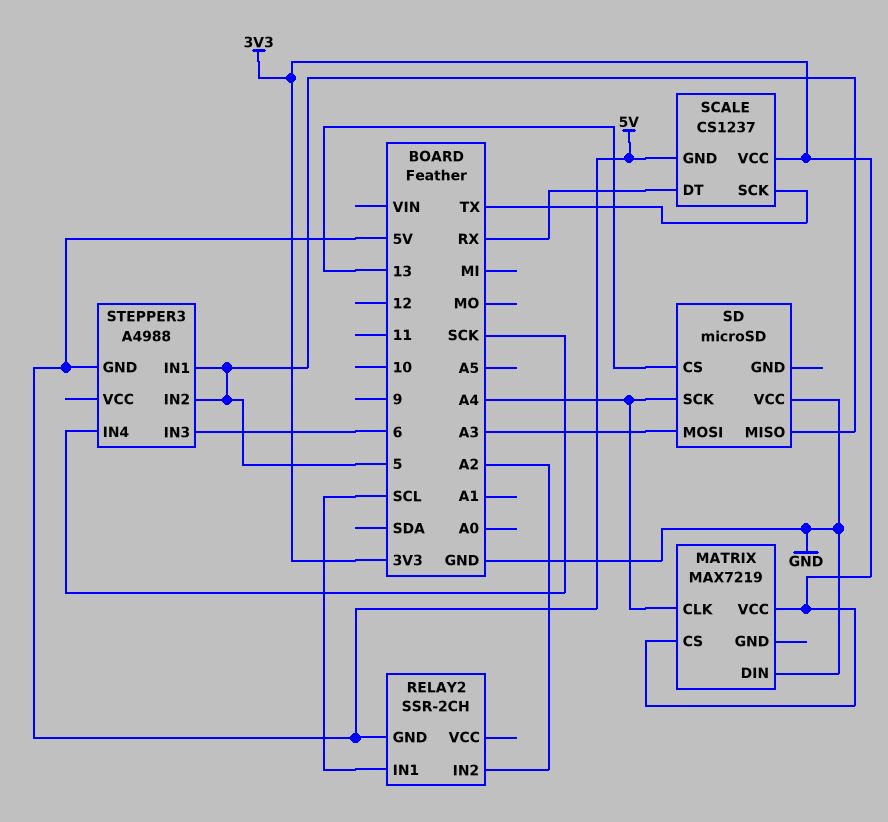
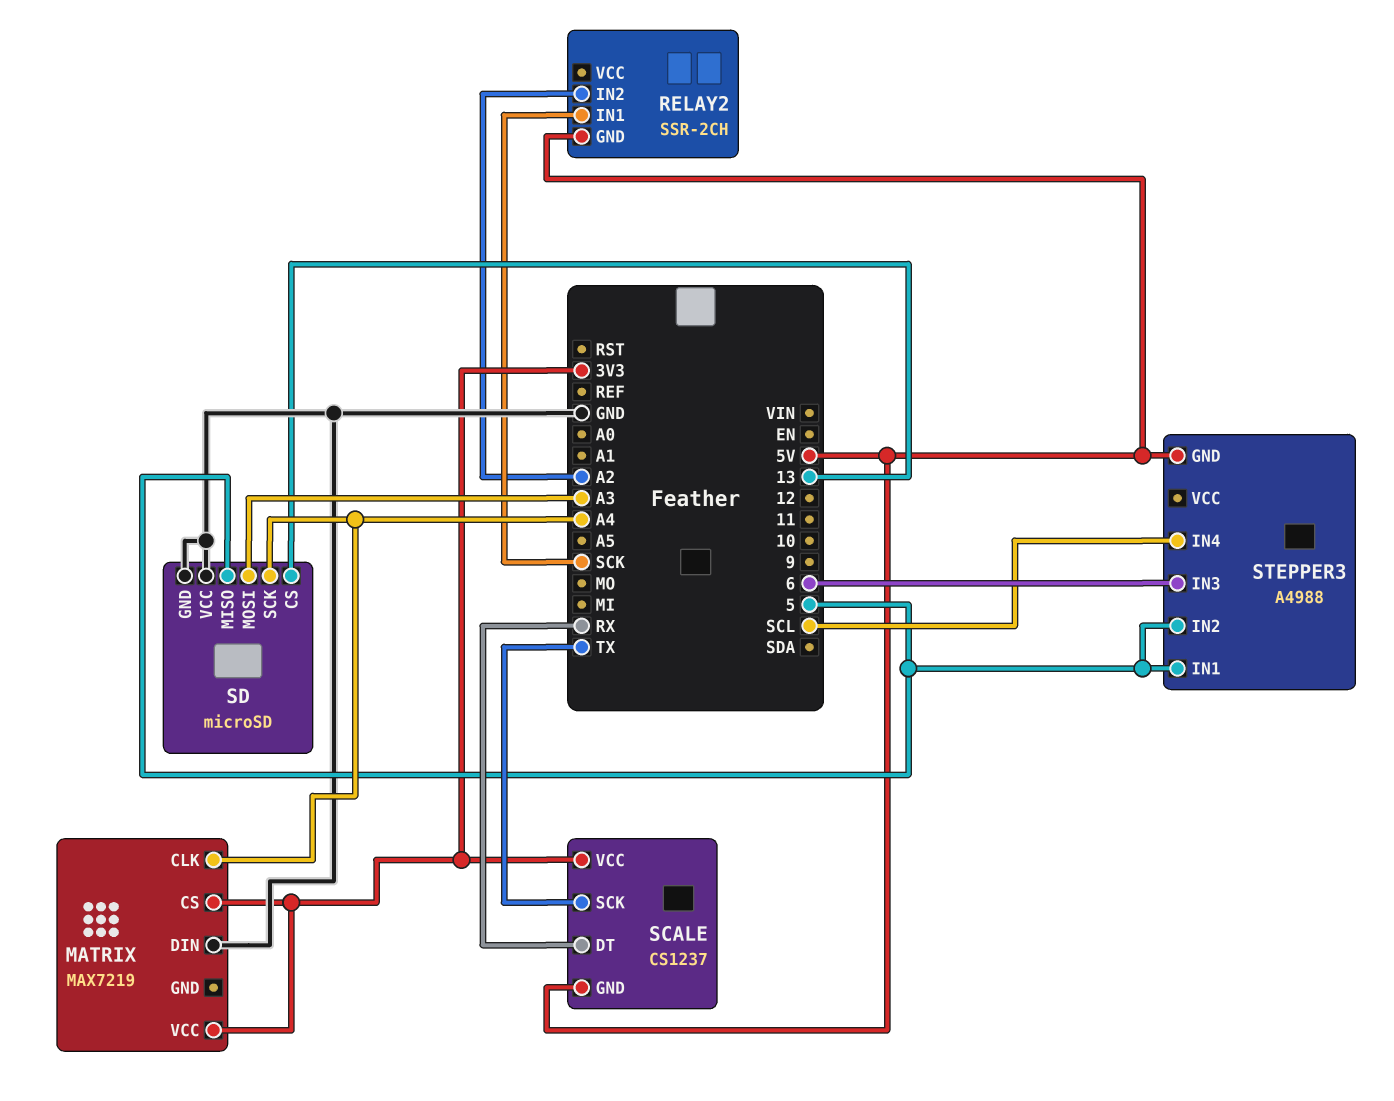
RELAY2 pin IN1: SCL -> SCK
SD pin GND: none -> GND
STEPPER3 pin IN4: SCK -> SCL

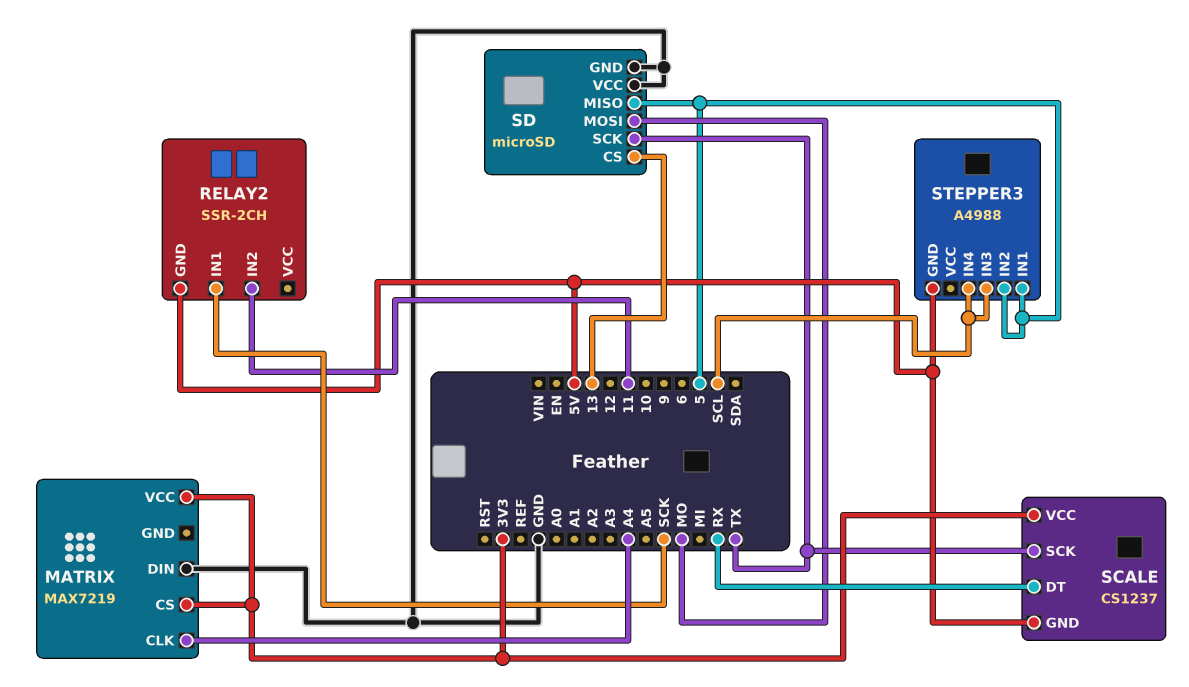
RELAY2 pin IN2: A2 -> 11
SD pin MOSI: A3 -> MO
SD pin SCK: A4 -> TX
STEPPER3 pin IN3: 6 -> SCL

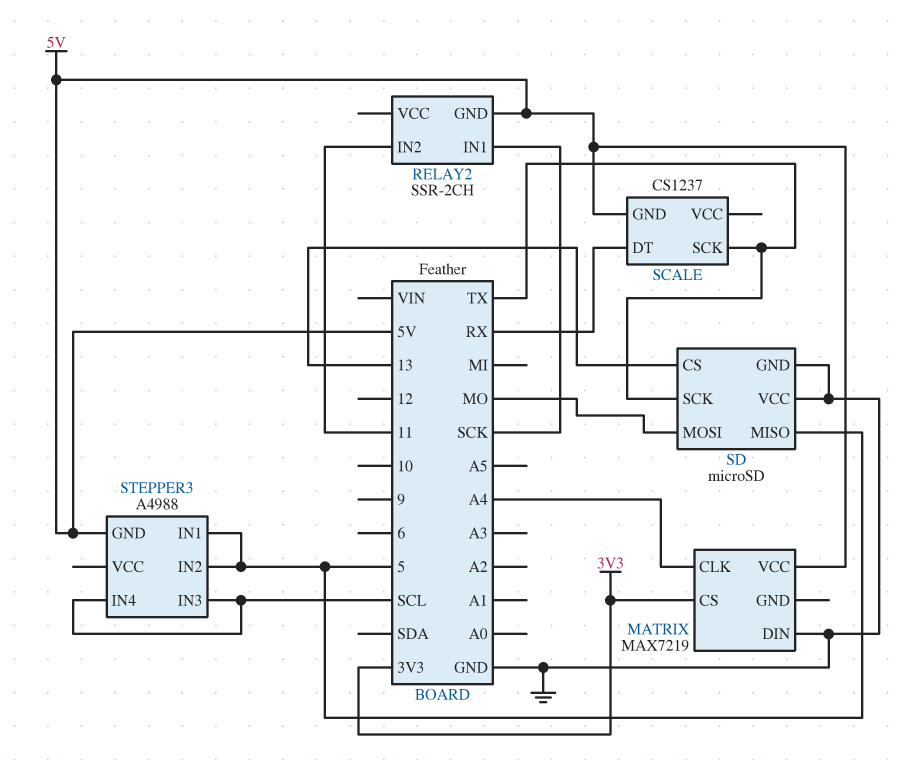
MATRIX pin VCC: 3V3 -> 5V
SCALE pin VCC: 3V3 -> none

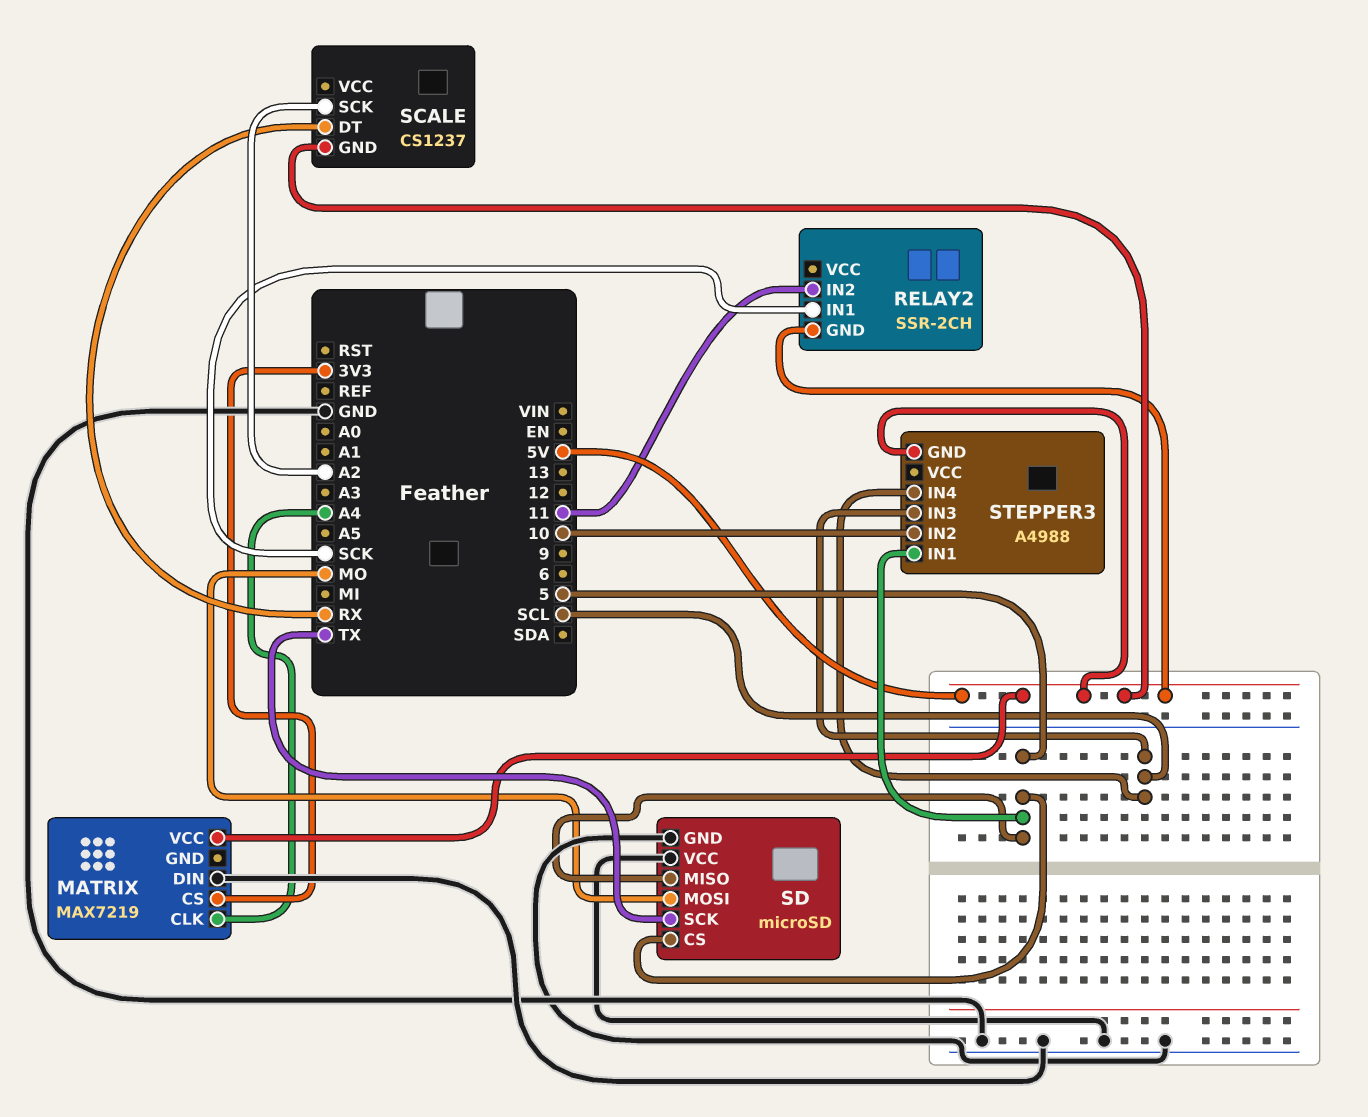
SCALE pin SCK: TX -> A2
SD pin CS: 13 -> 5
STEPPER3 pin IN2: 5 -> 10

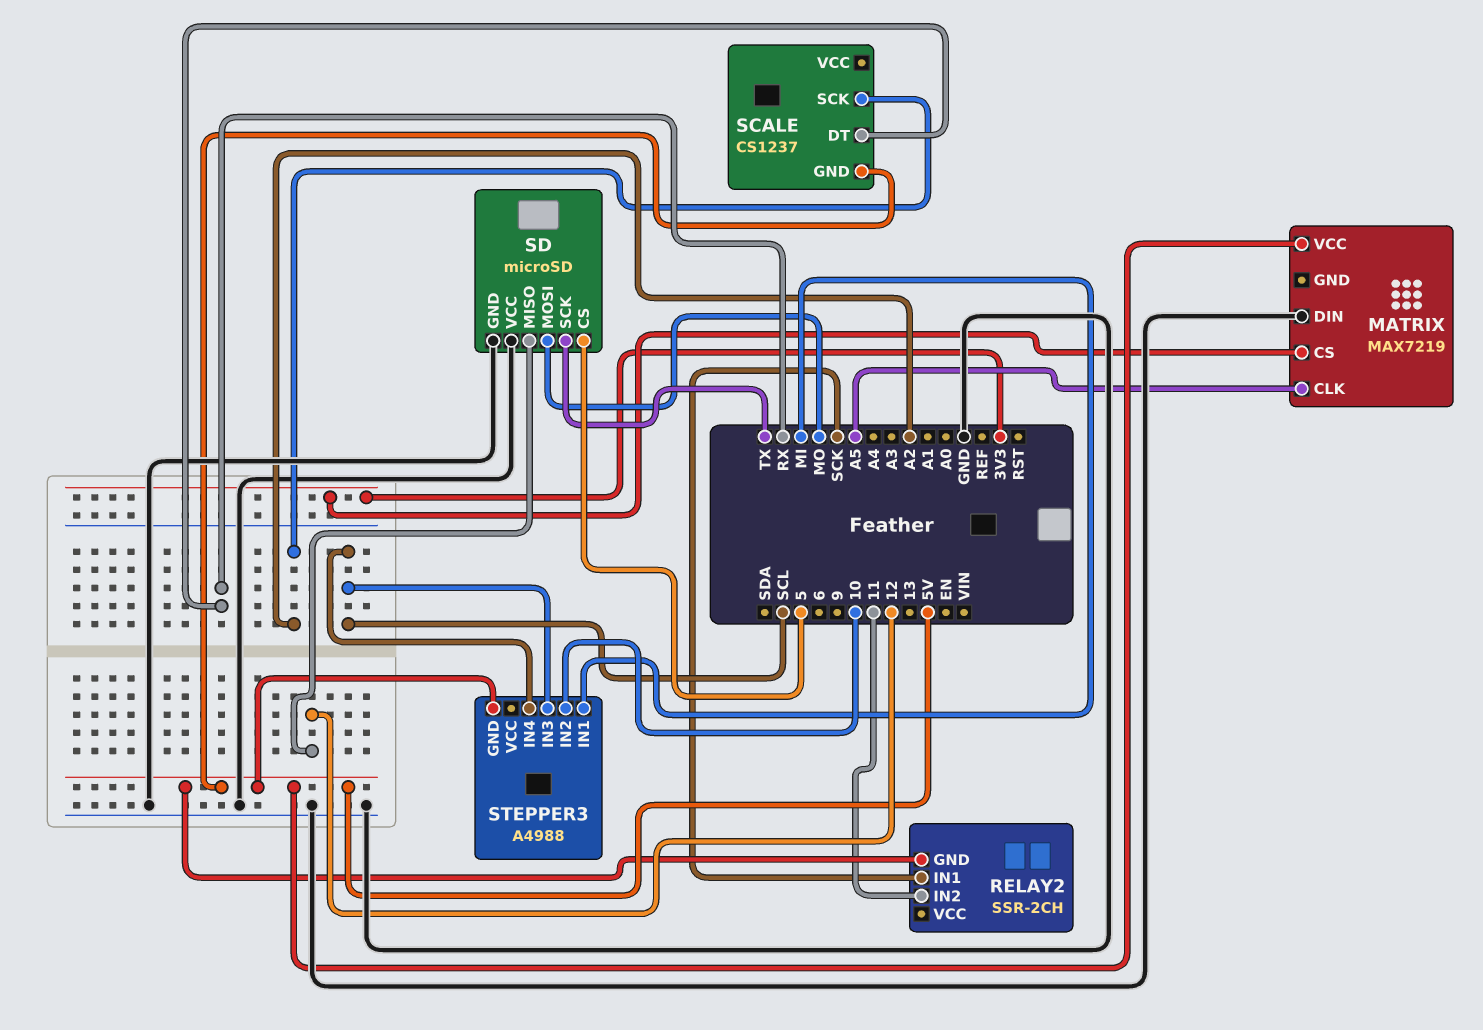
MATRIX pin CLK: A4 -> A5
SD pin MISO: 5 -> 12
STEPPER3 pin IN1: 5 -> MI

